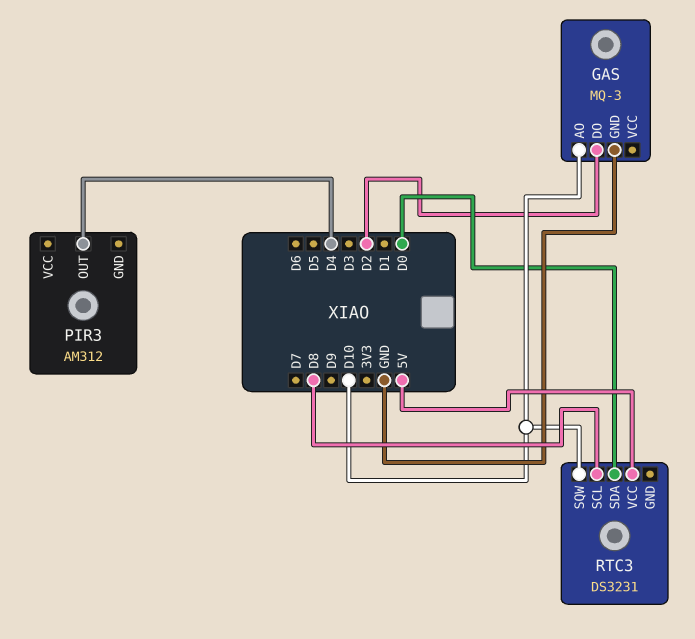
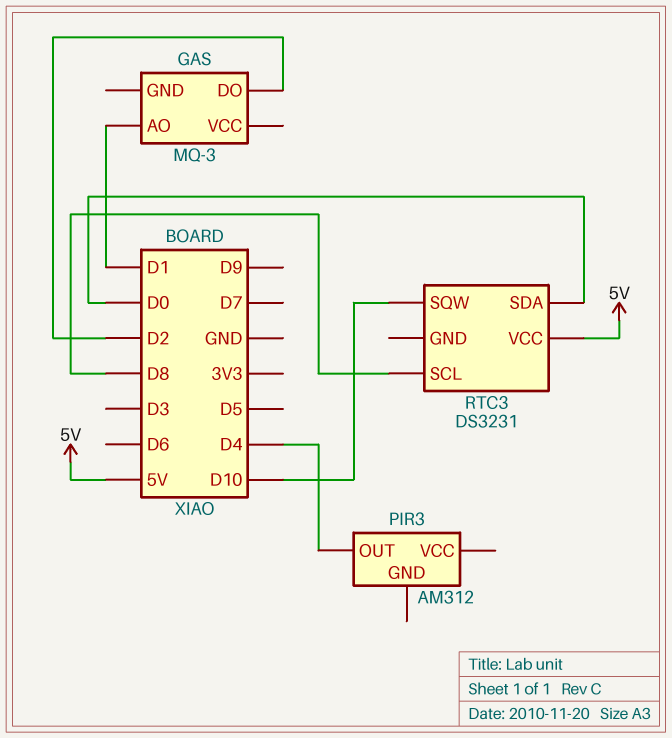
GAS pin AO: D10 -> D1
GAS pin GND: GND -> none

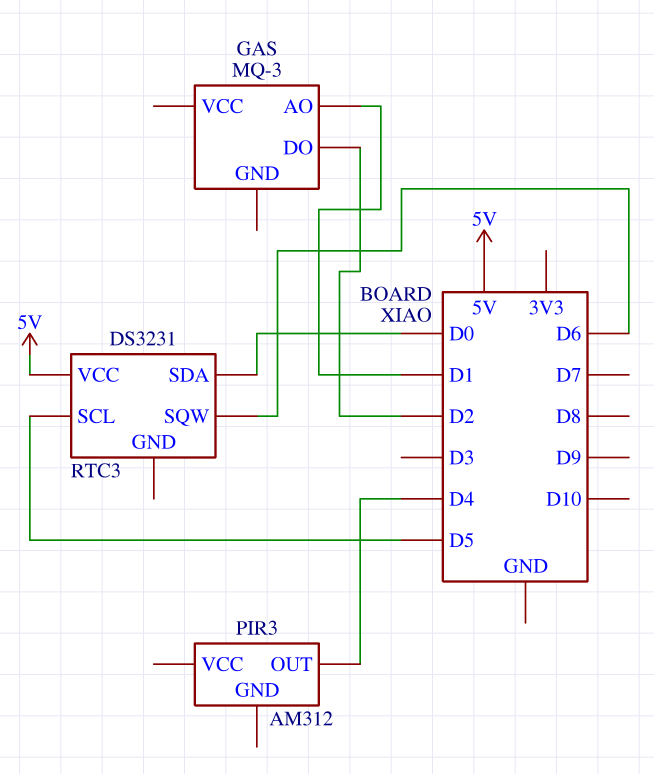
RTC3 pin SCL: D8 -> D5
RTC3 pin SQW: D10 -> D6

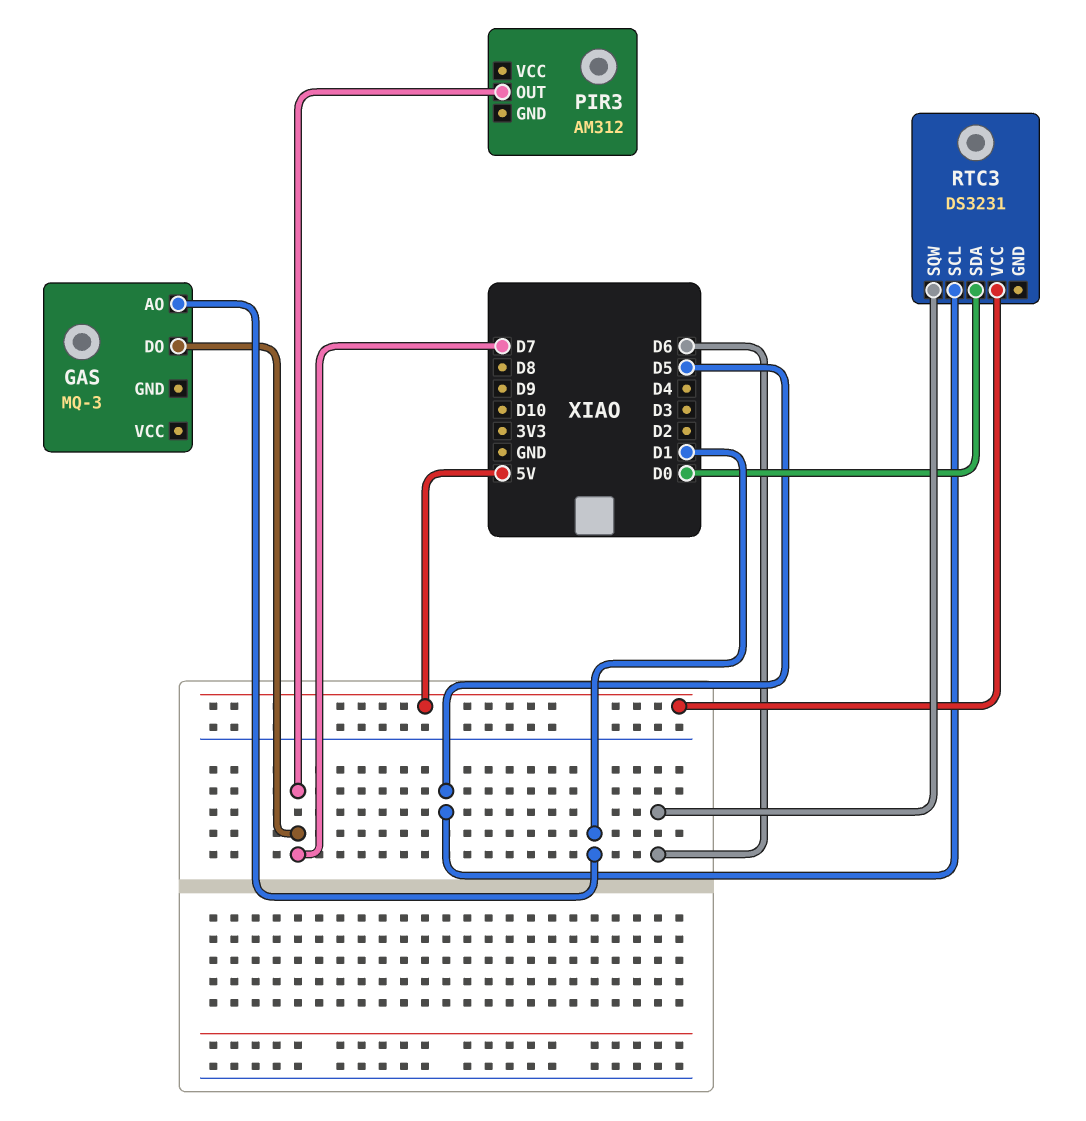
GAS pin DO: D2 -> D7
PIR3 pin OUT: D4 -> D7

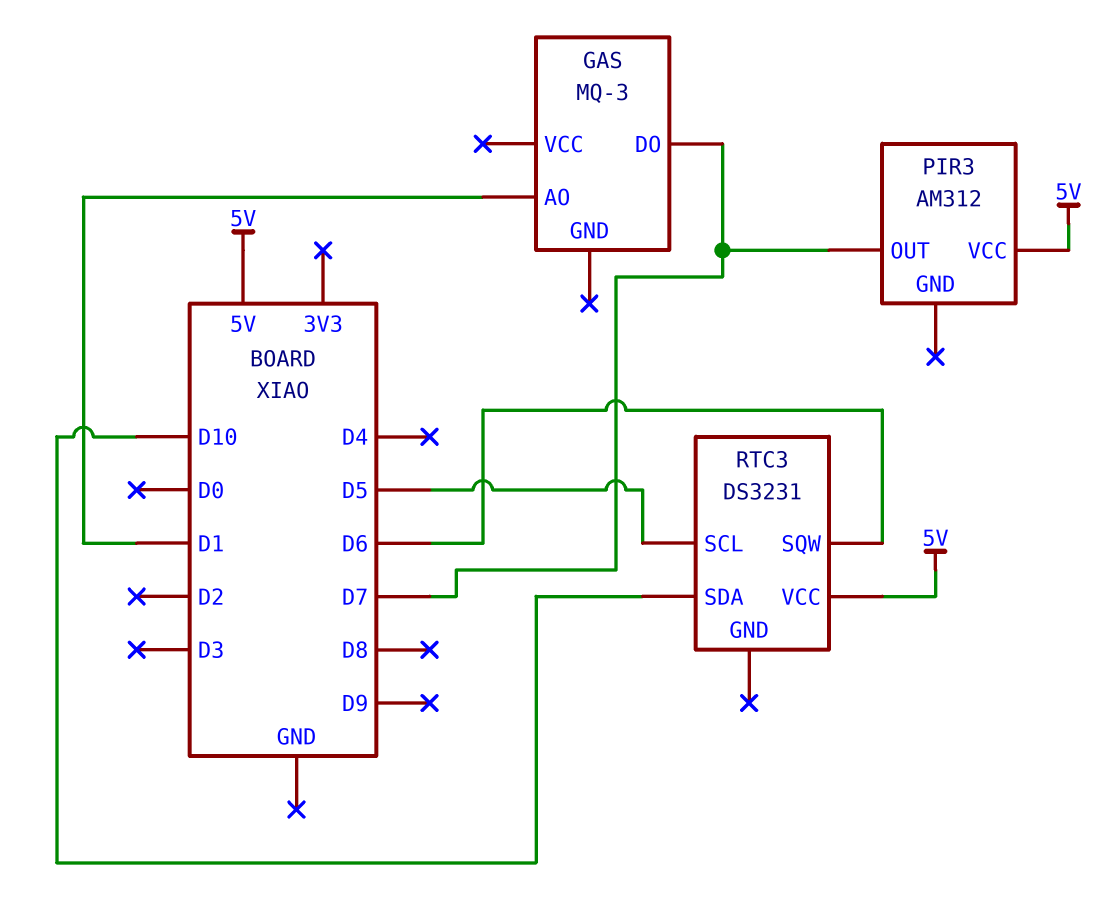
PIR3 pin VCC: none -> 5V
RTC3 pin SDA: D0 -> D10

